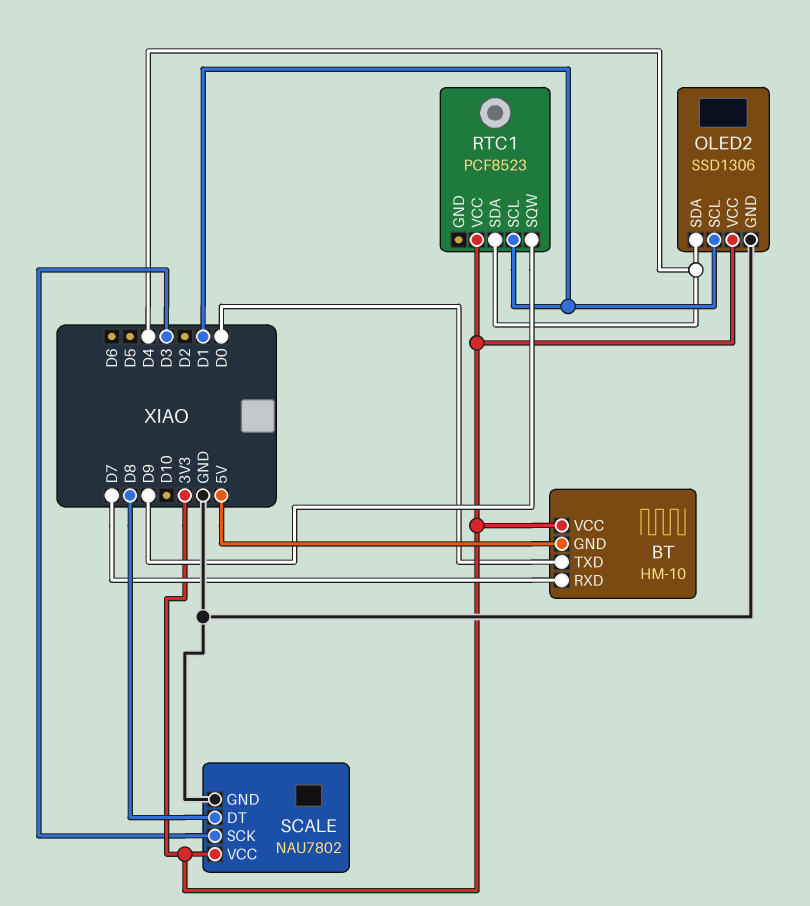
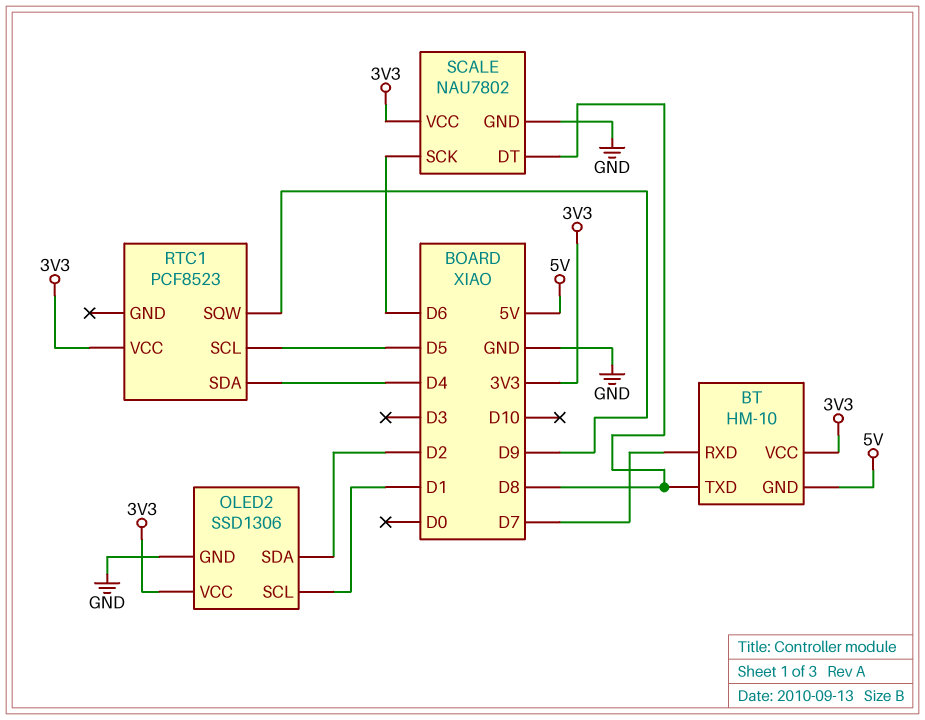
BT pin TXD: D0 -> D8
OLED2 pin SDA: D4 -> D2
RTC1 pin SCL: D1 -> D5
SCALE pin SCK: D3 -> D6

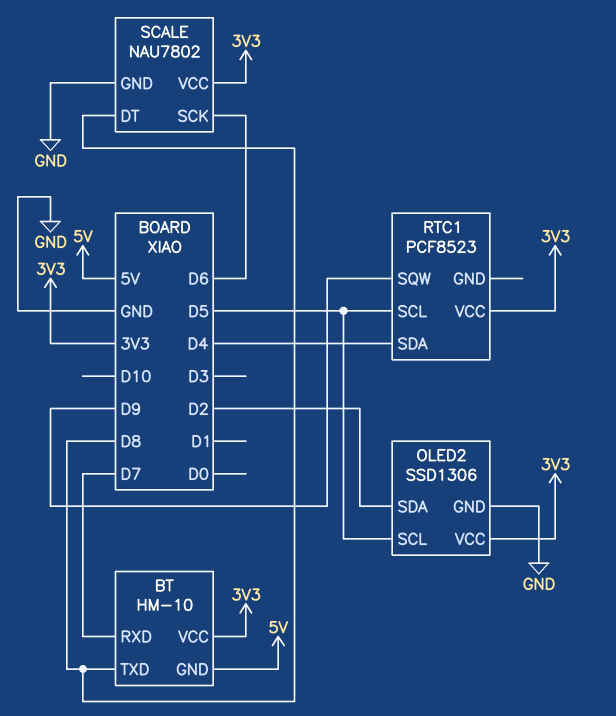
OLED2 pin SCL: D1 -> D5

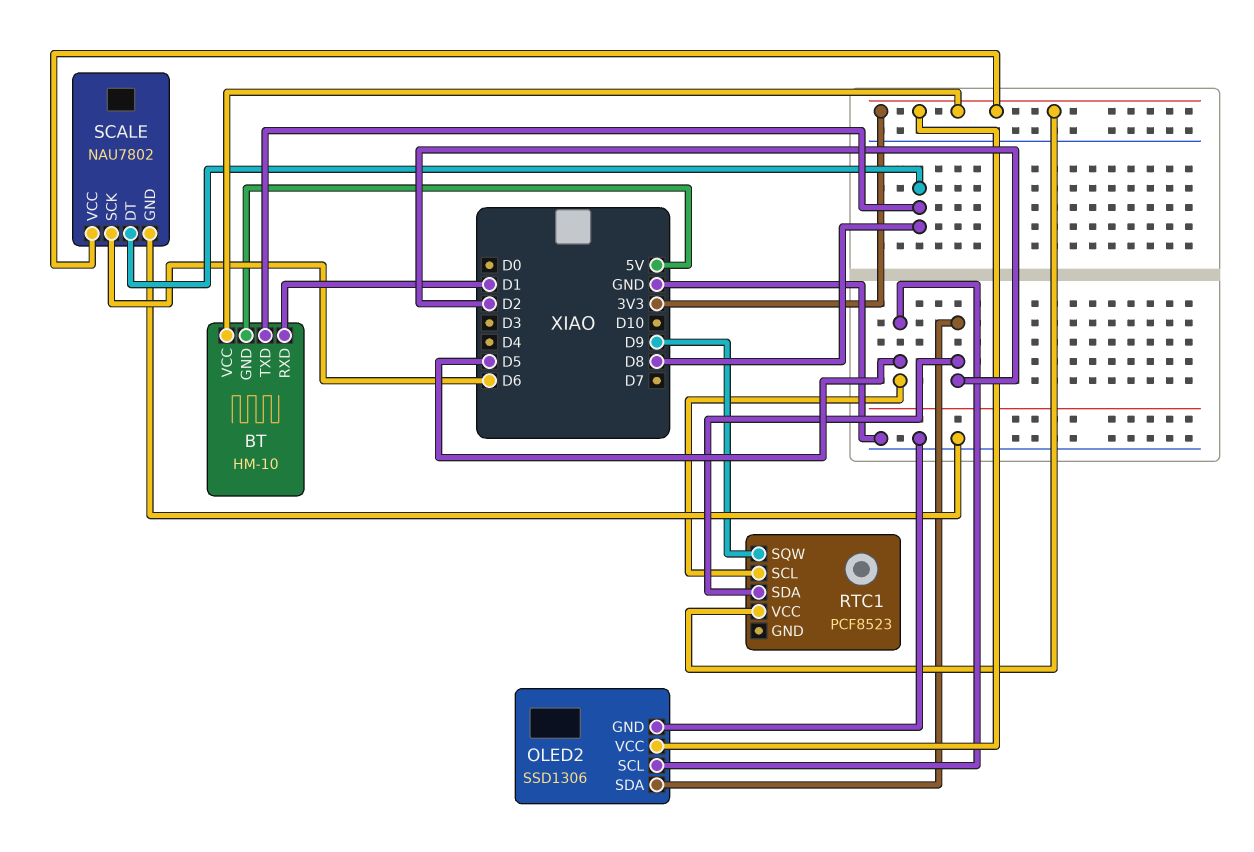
BT pin RXD: D7 -> D1
RTC1 pin SDA: D4 -> D2

